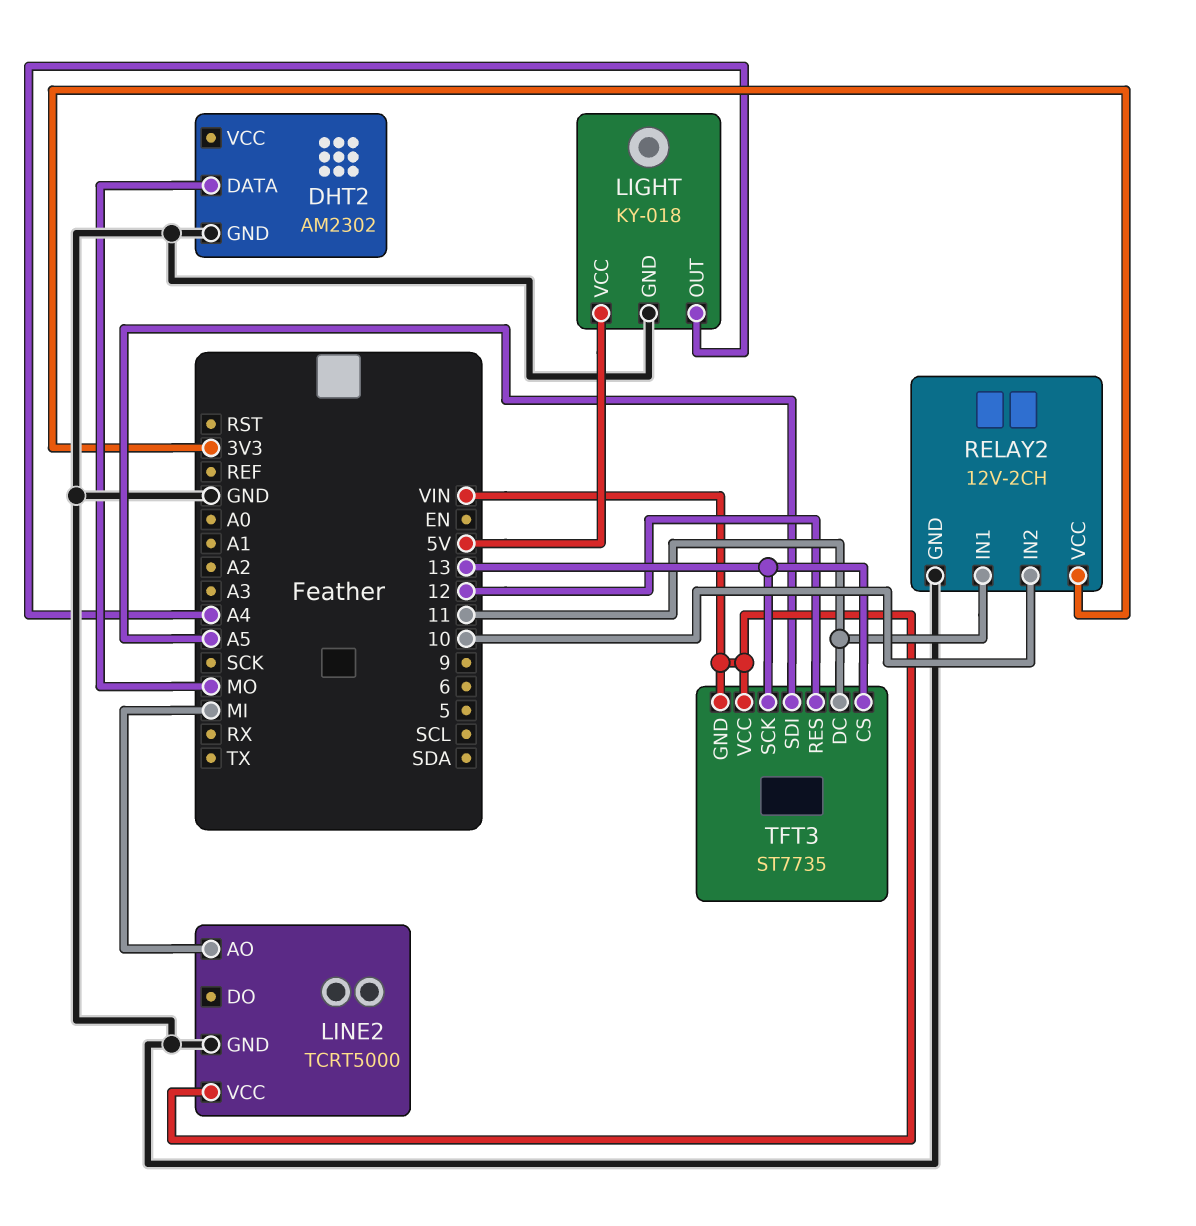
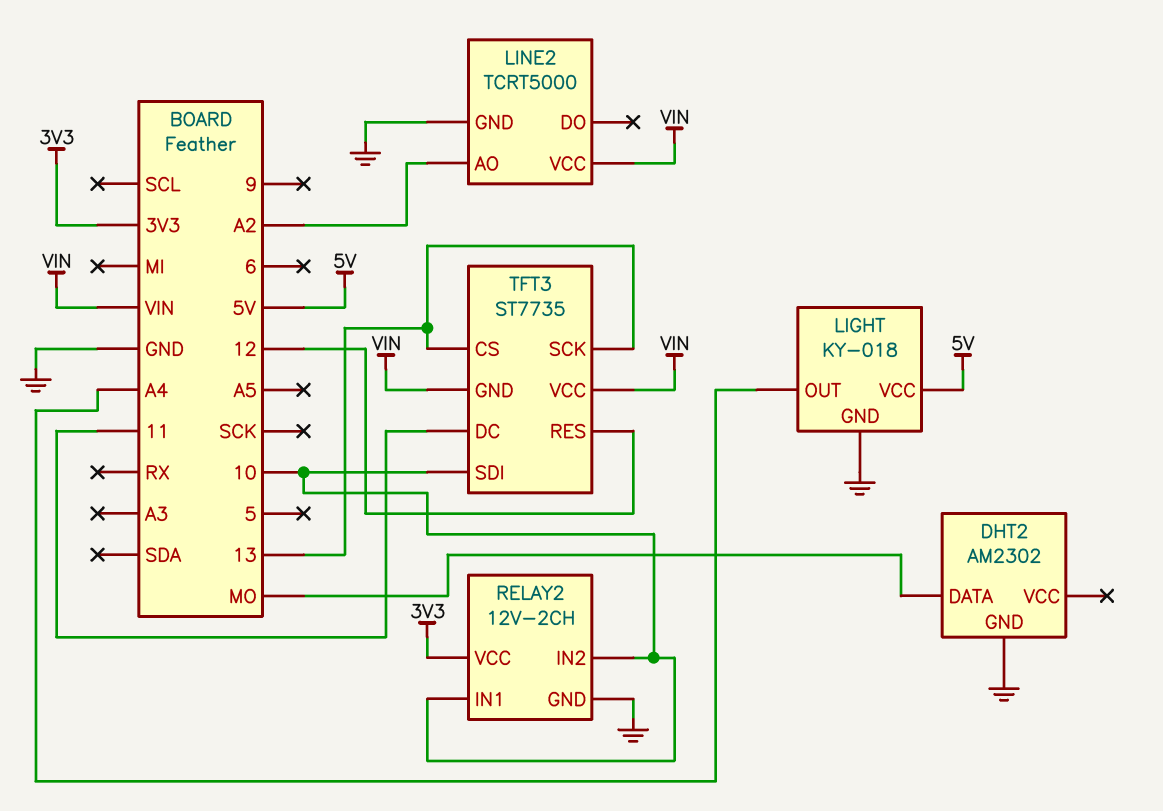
LINE2 pin AO: MI -> A2
RELAY2 pin IN1: 11 -> 10
TFT3 pin SDI: A5 -> 10

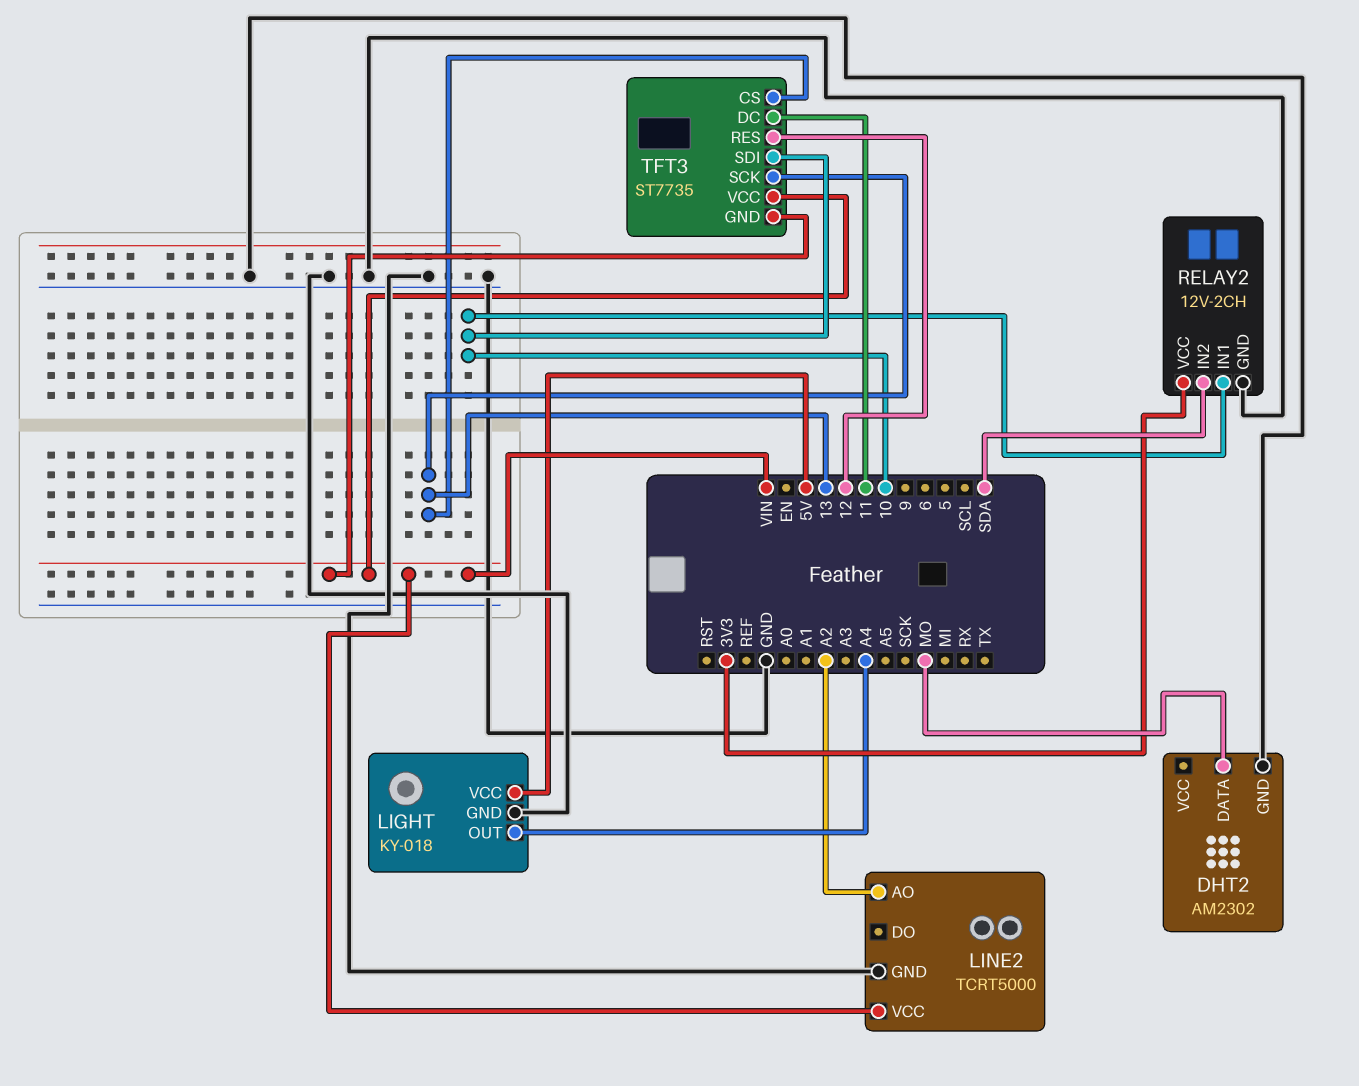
RELAY2 pin IN2: 10 -> SDA

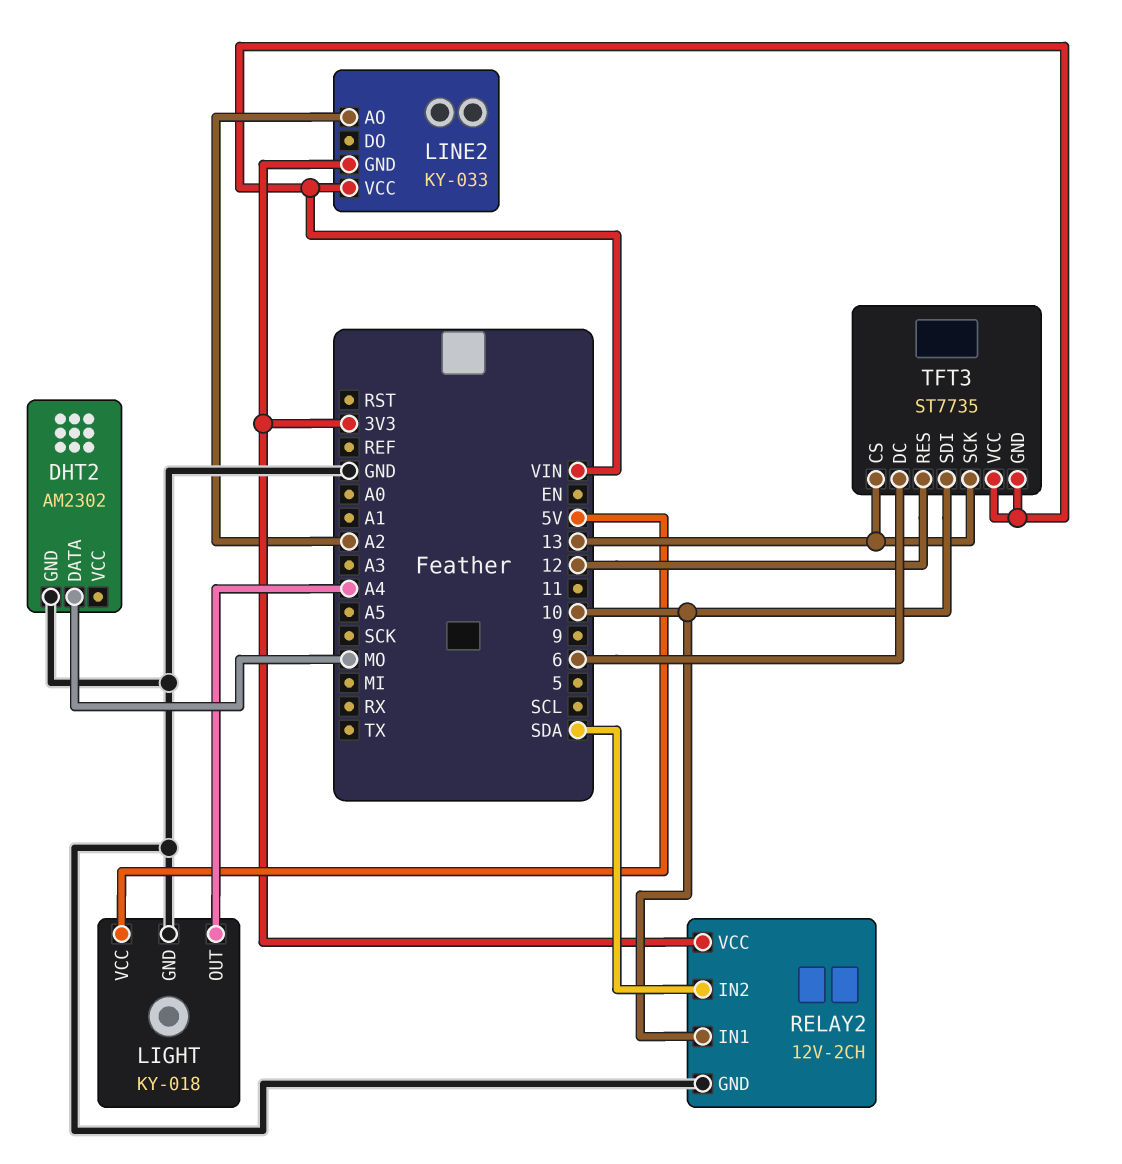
LINE2: TCRT5000 -> KY-033
LINE2 pin GND: GND -> 3V3
TFT3 pin DC: 11 -> 6

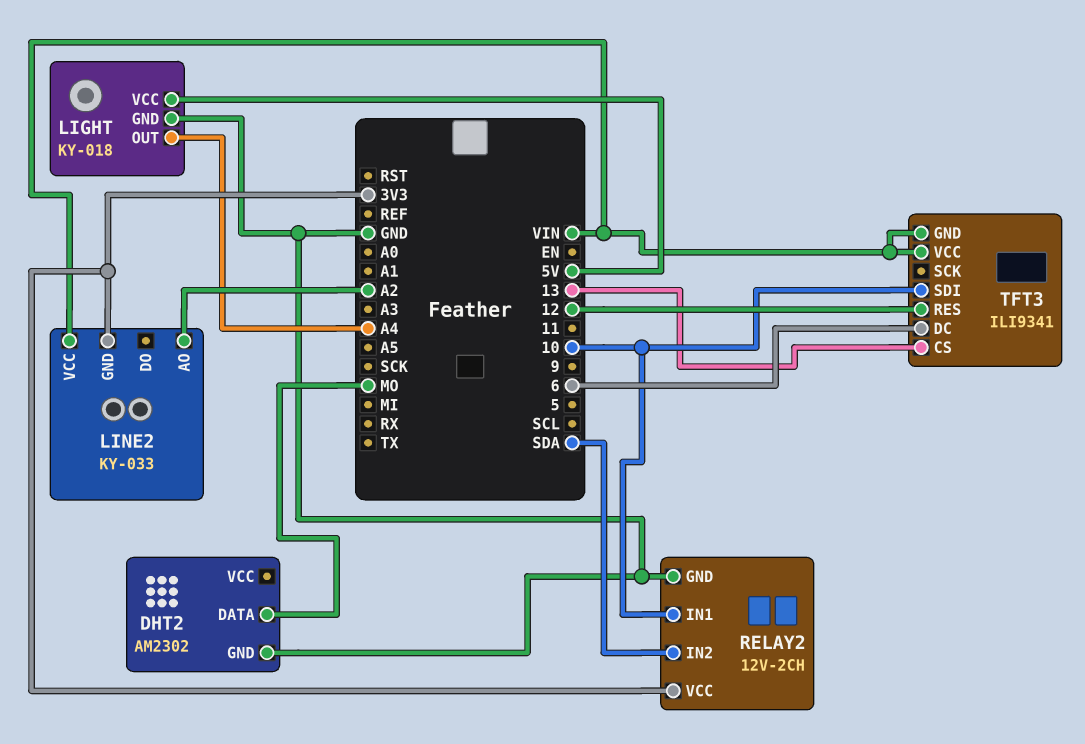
TFT3: ST7735 -> ILI9341
TFT3 pin SCK: 13 -> none

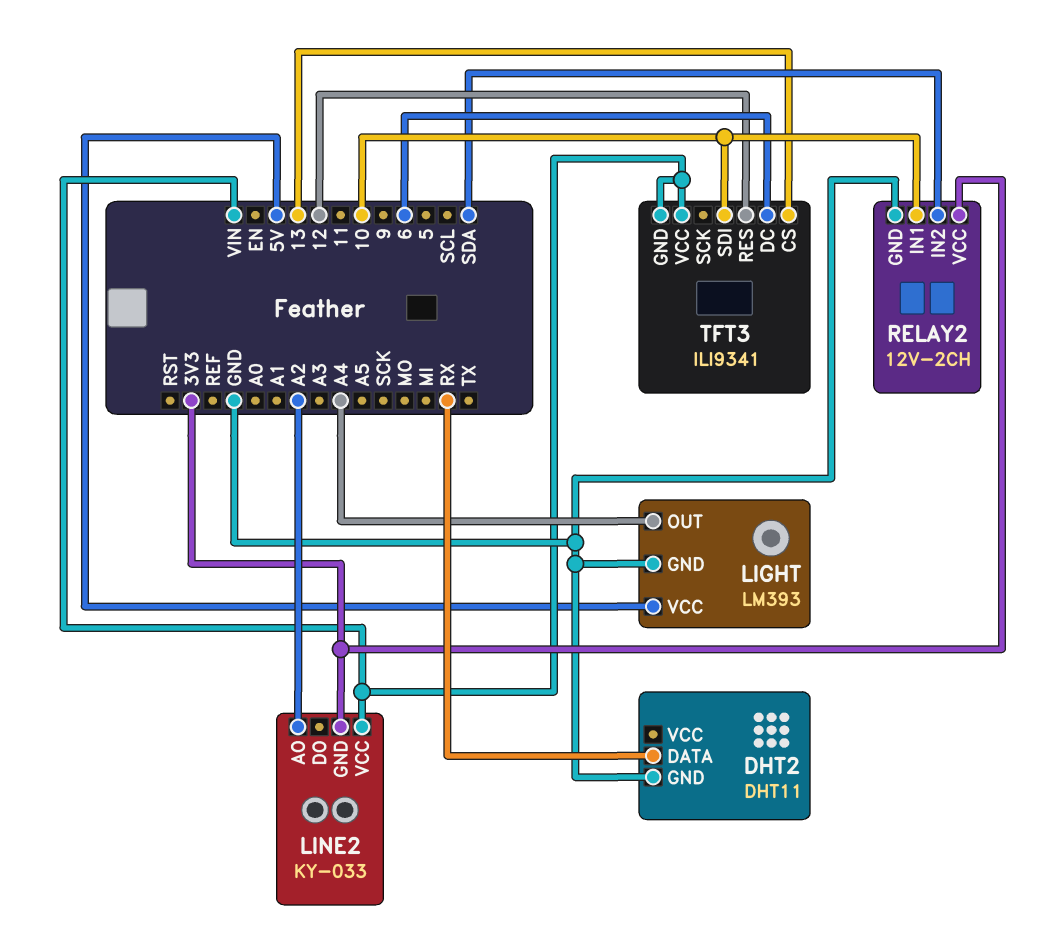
DHT2: AM2302 -> DHT11
DHT2 pin DATA: MO -> RX
LIGHT: KY-018 -> LM393

